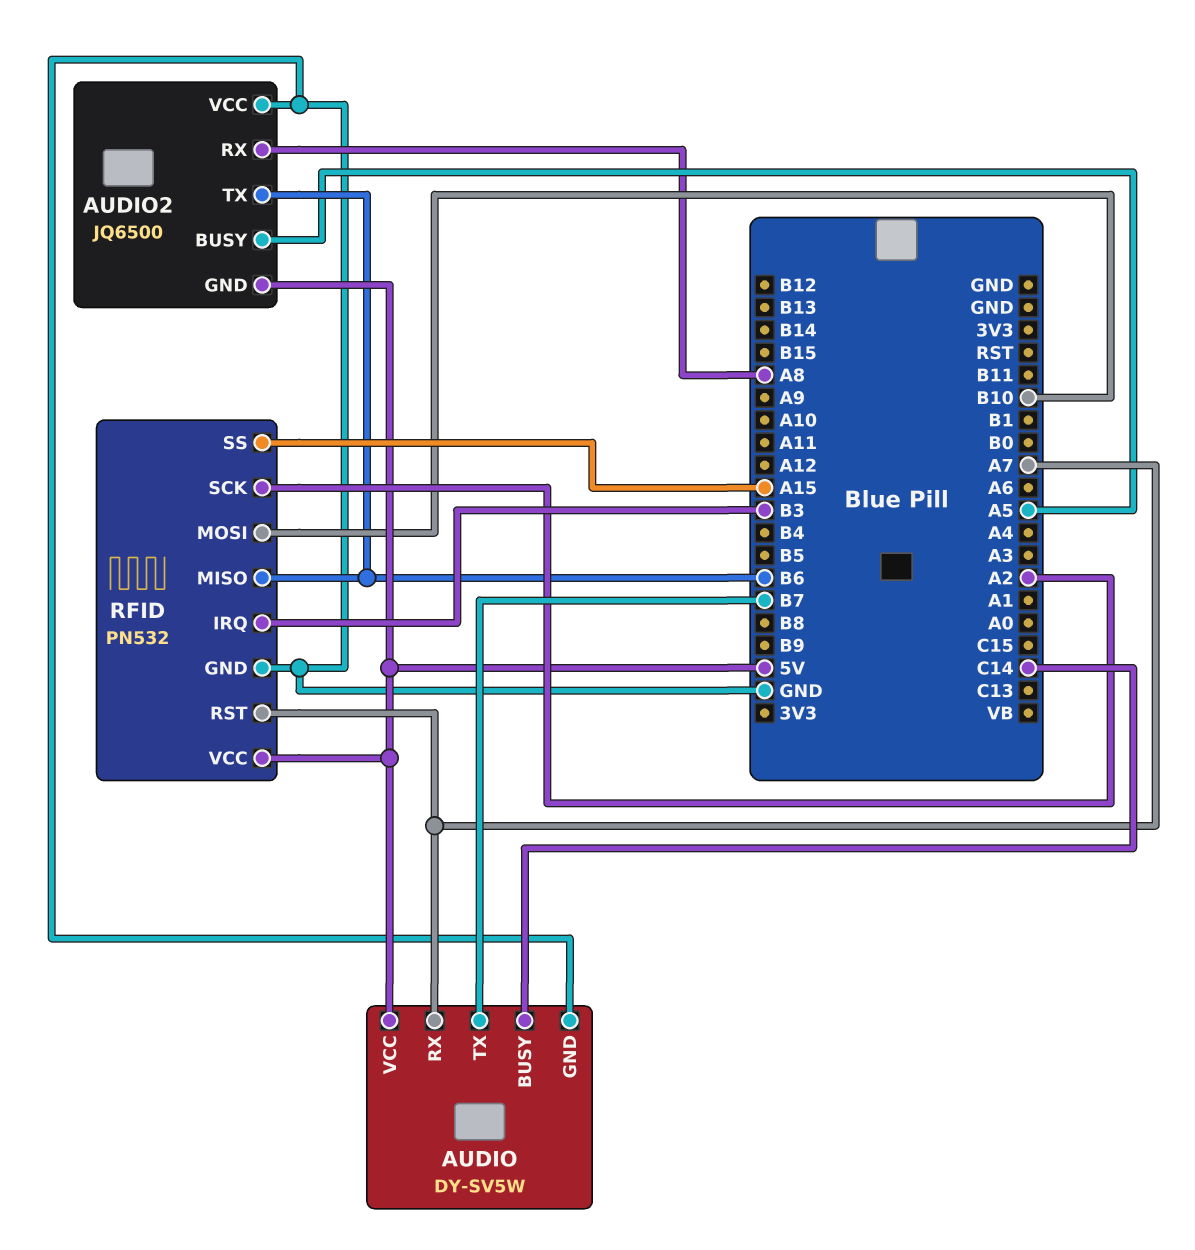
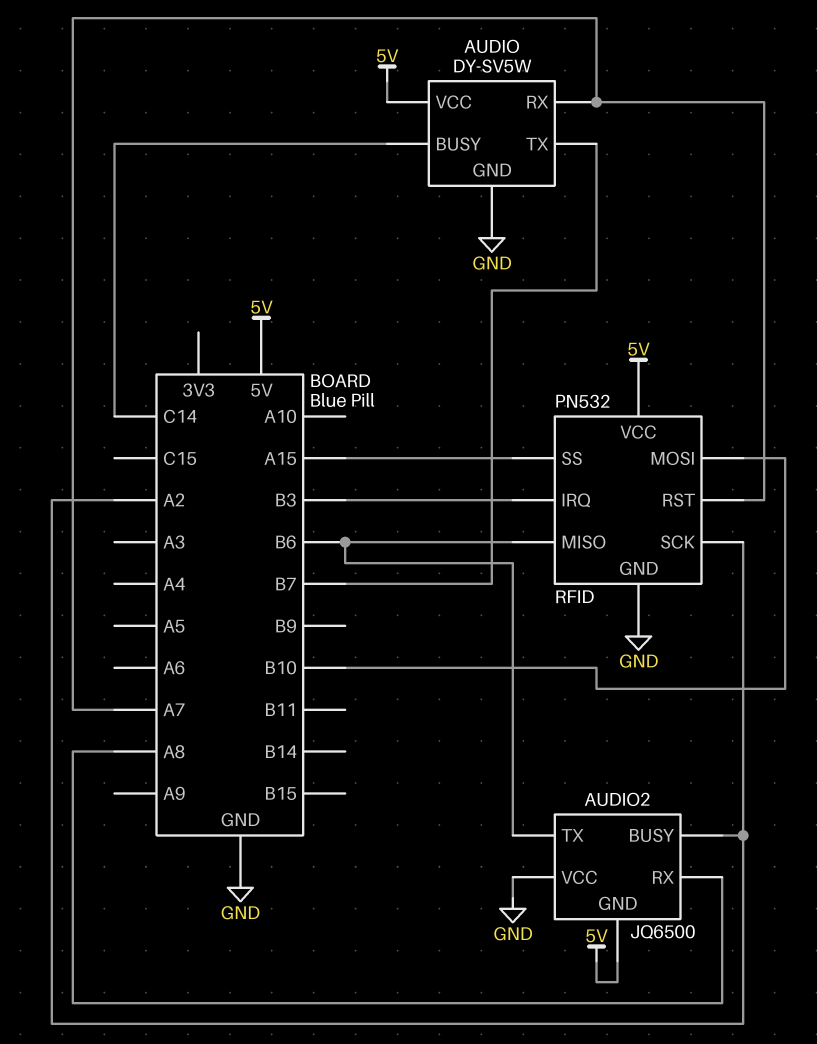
AUDIO2 pin BUSY: A5 -> A2

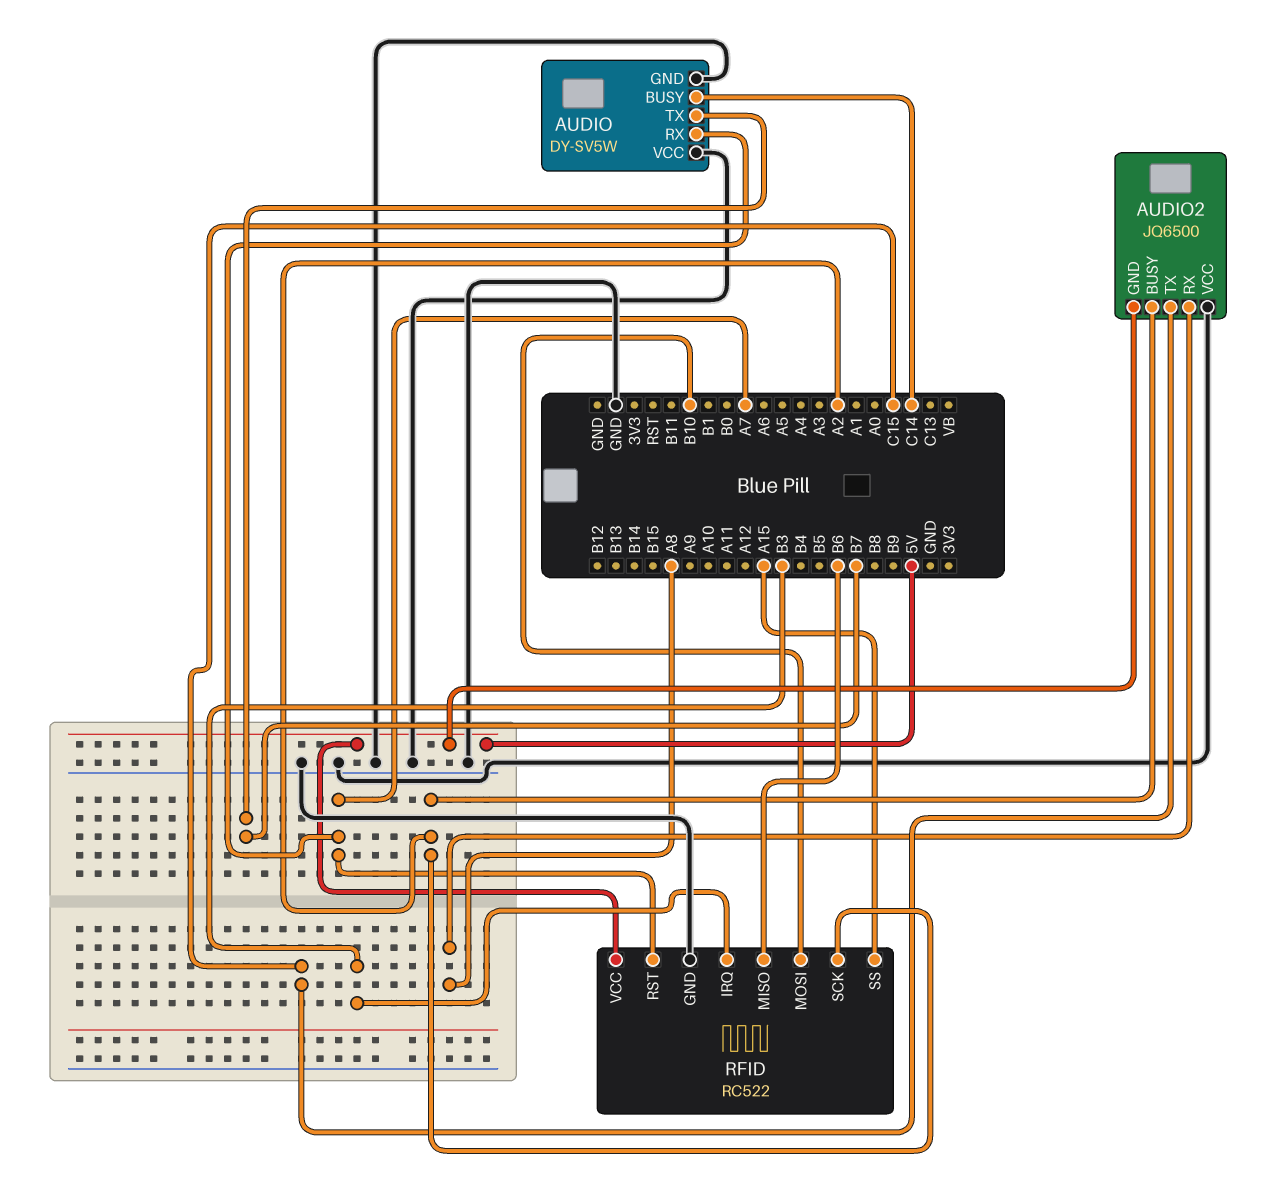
AUDIO pin VCC: 5V -> GND
AUDIO2 pin TX: B6 -> C15
RFID: PN532 -> RC522

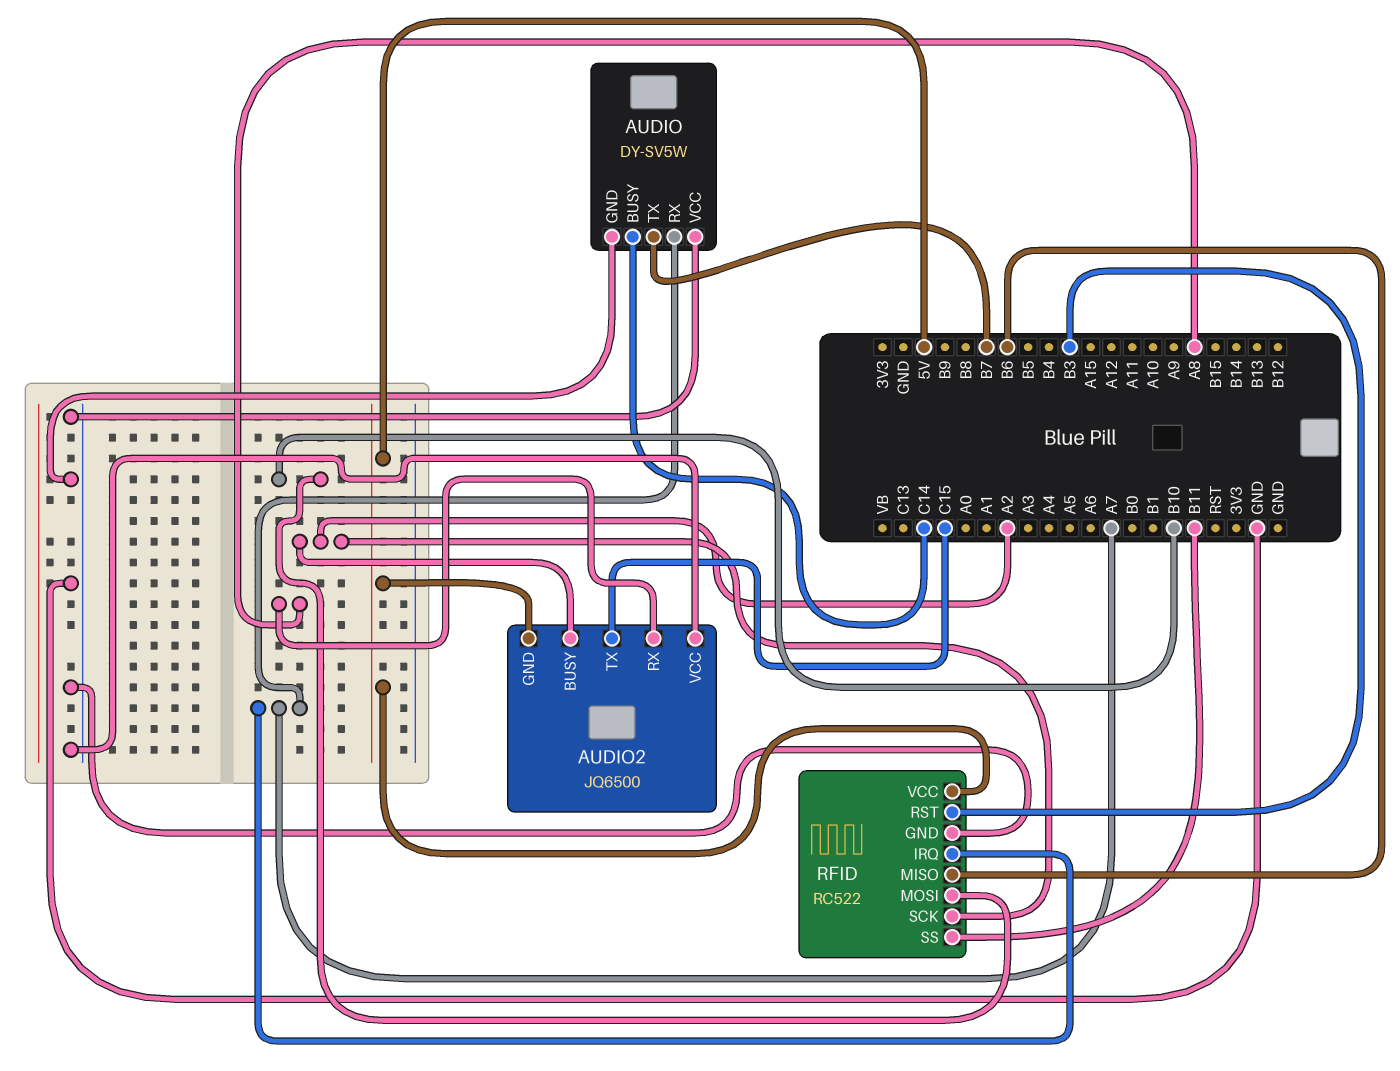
RFID pin IRQ: B3 -> A7
RFID pin RST: A7 -> B3
RFID pin SS: A15 -> B11

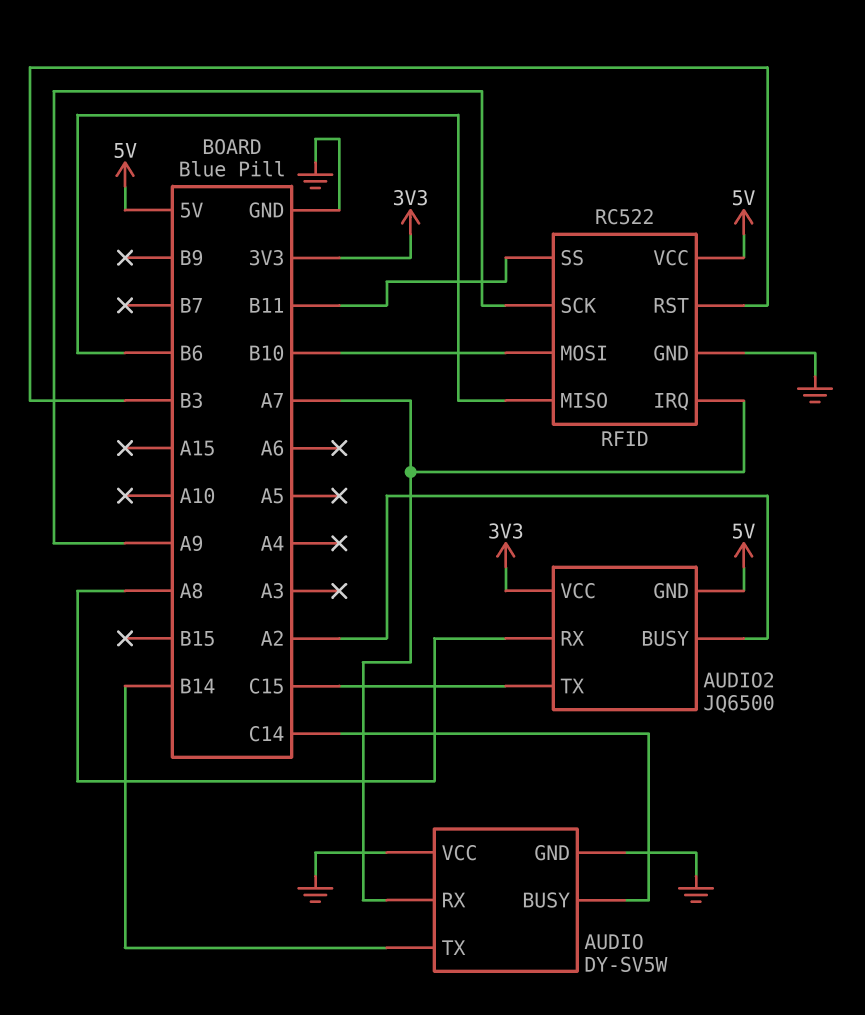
AUDIO pin TX: B7 -> B14
AUDIO2 pin VCC: GND -> 3V3
RFID pin SCK: A2 -> A9

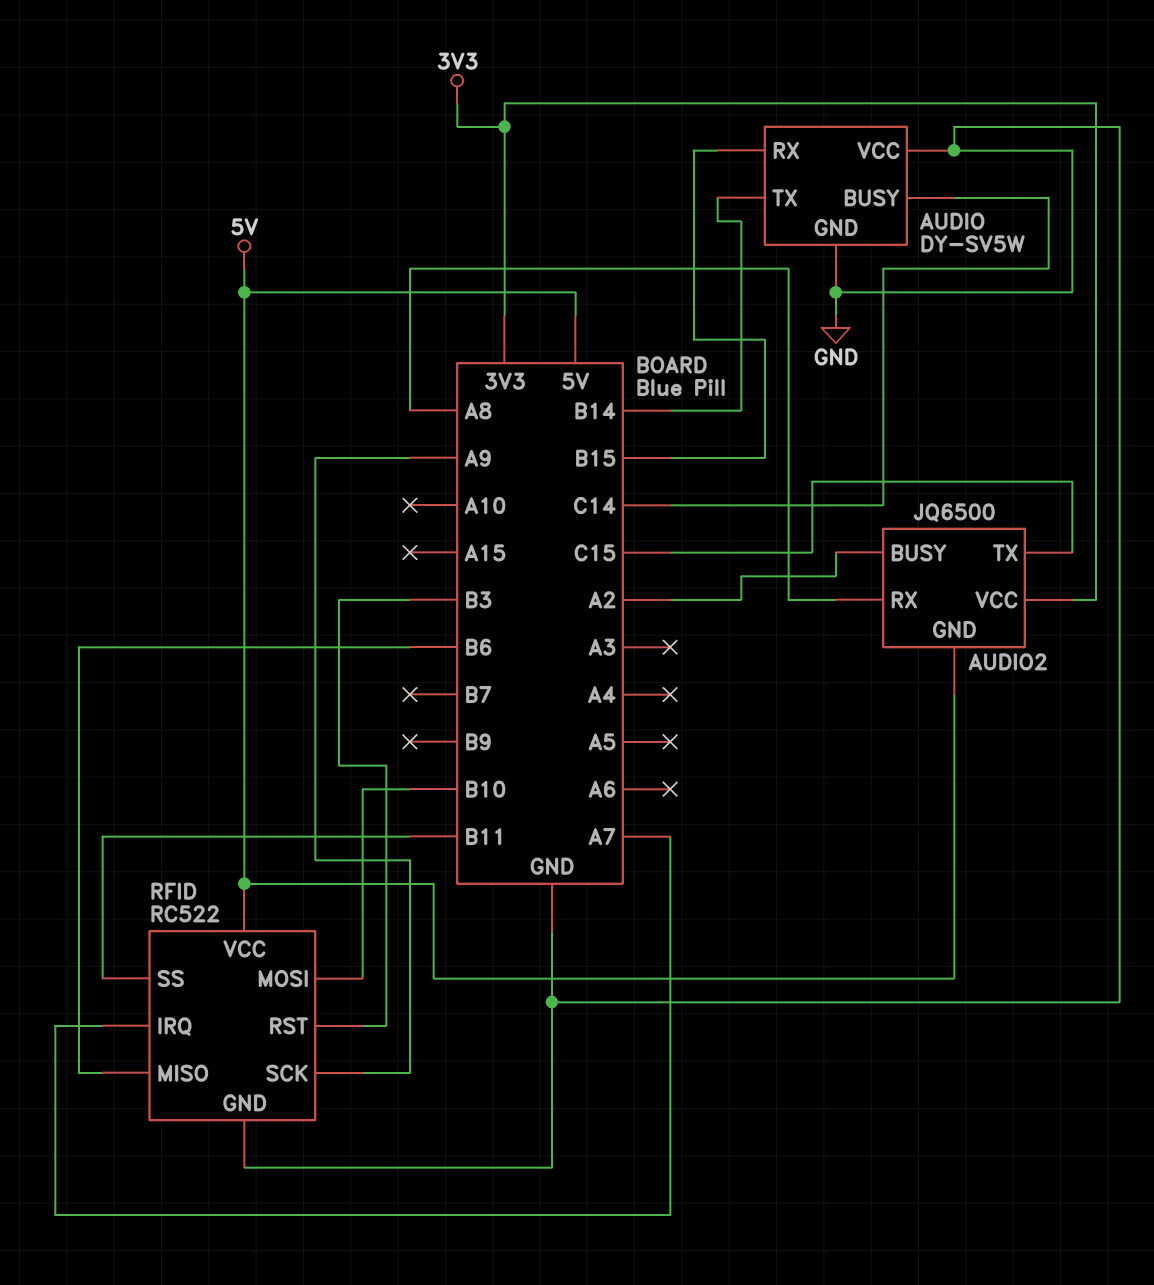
AUDIO pin RX: A7 -> B15

